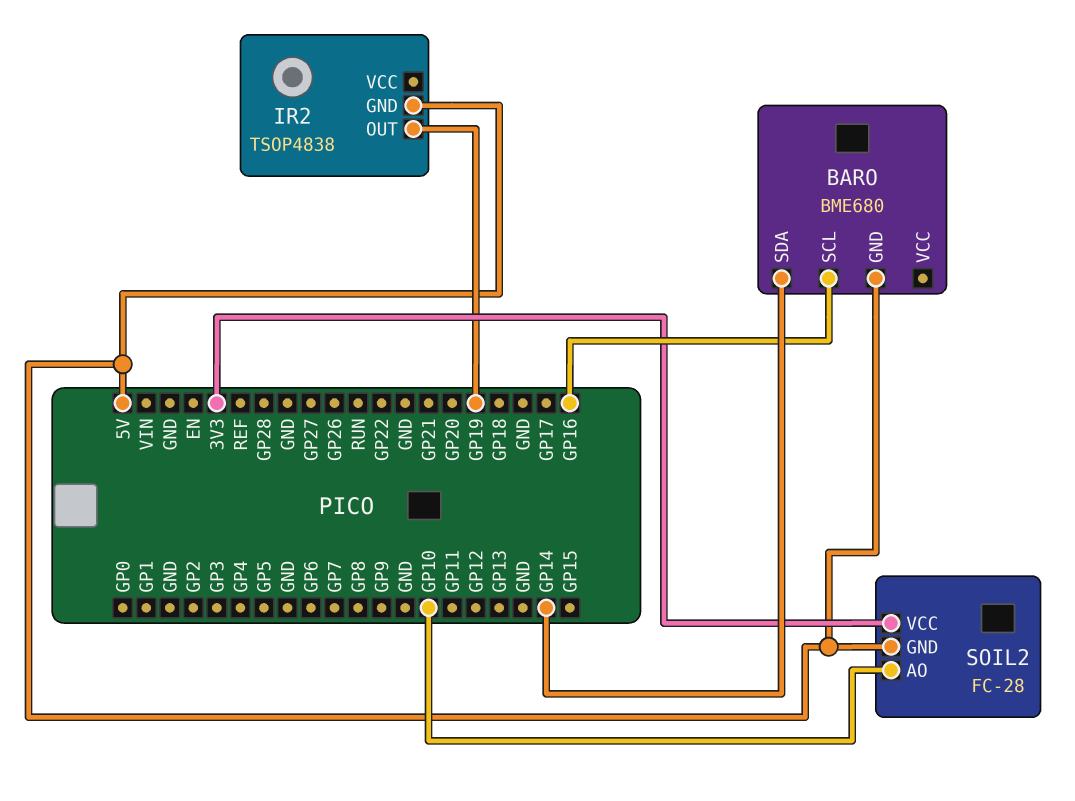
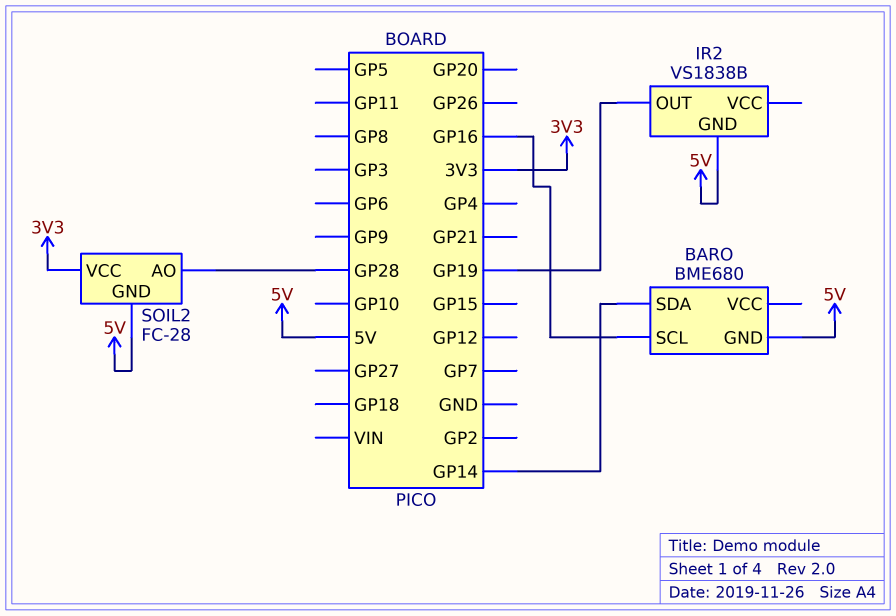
IR2: TSOP4838 -> VS1838B
SOIL2 pin AO: GP10 -> GP28

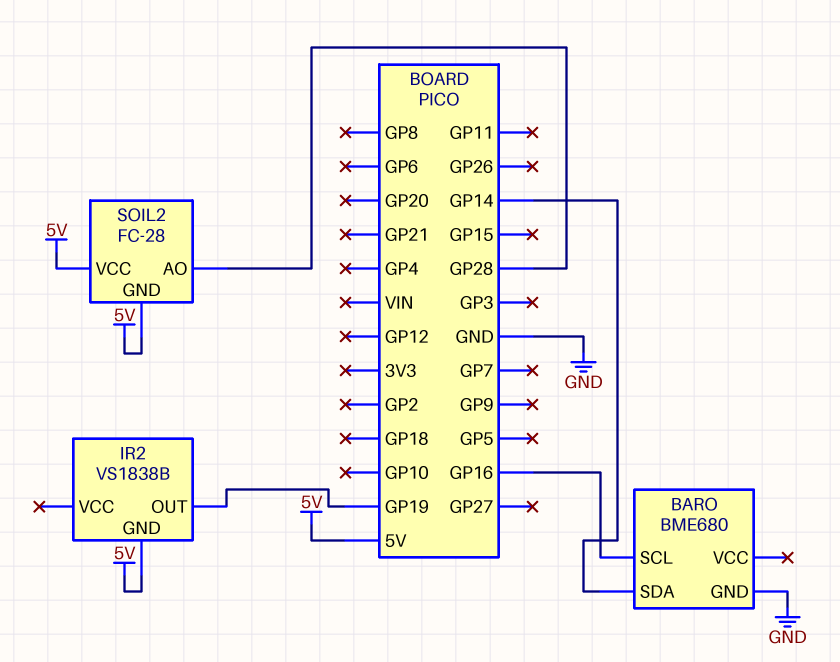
BARO pin GND: 5V -> GND
SOIL2 pin VCC: 3V3 -> 5V

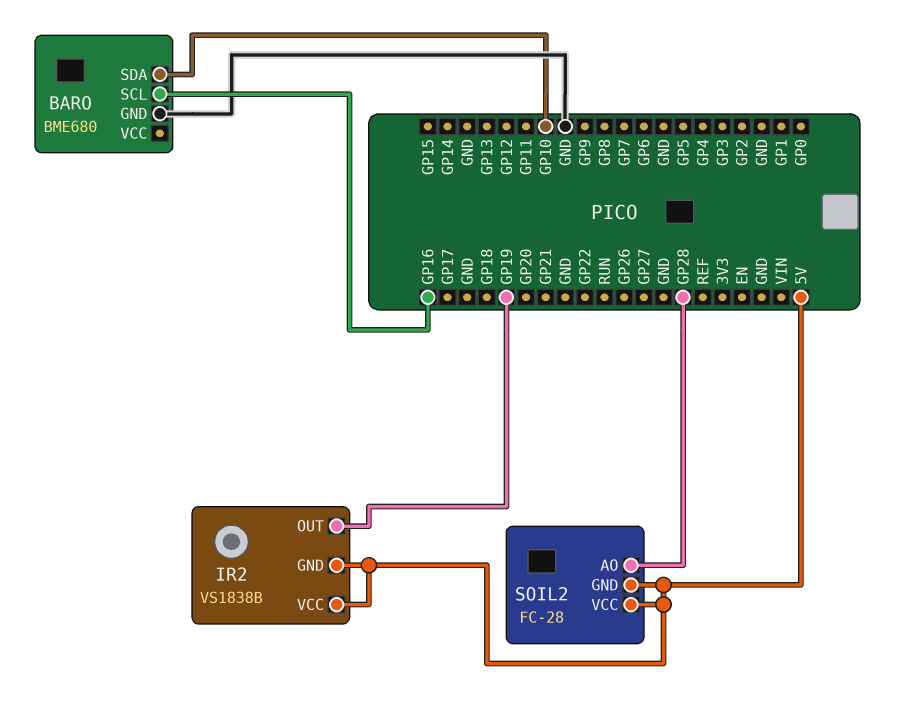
BARO pin SDA: GP14 -> GP10
IR2 pin VCC: none -> 5V

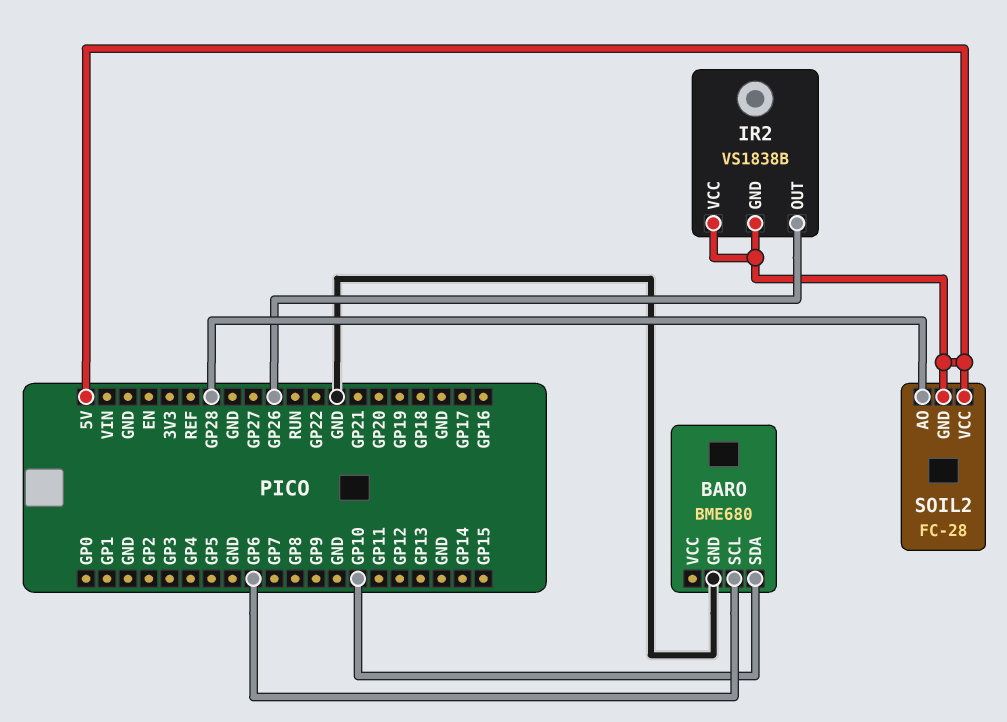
BARO pin SCL: GP16 -> GP6
IR2 pin OUT: GP19 -> GP26

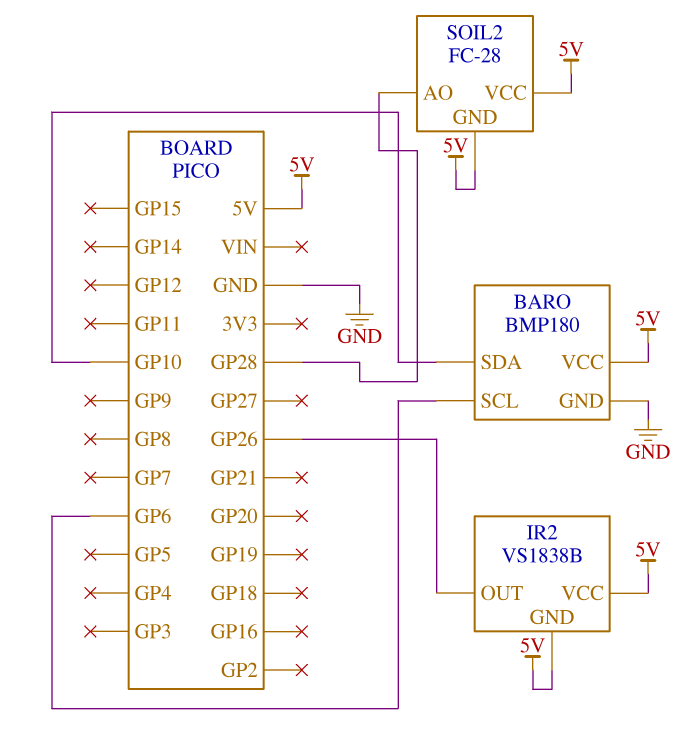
BARO: BME680 -> BMP180
BARO pin VCC: none -> 5V

